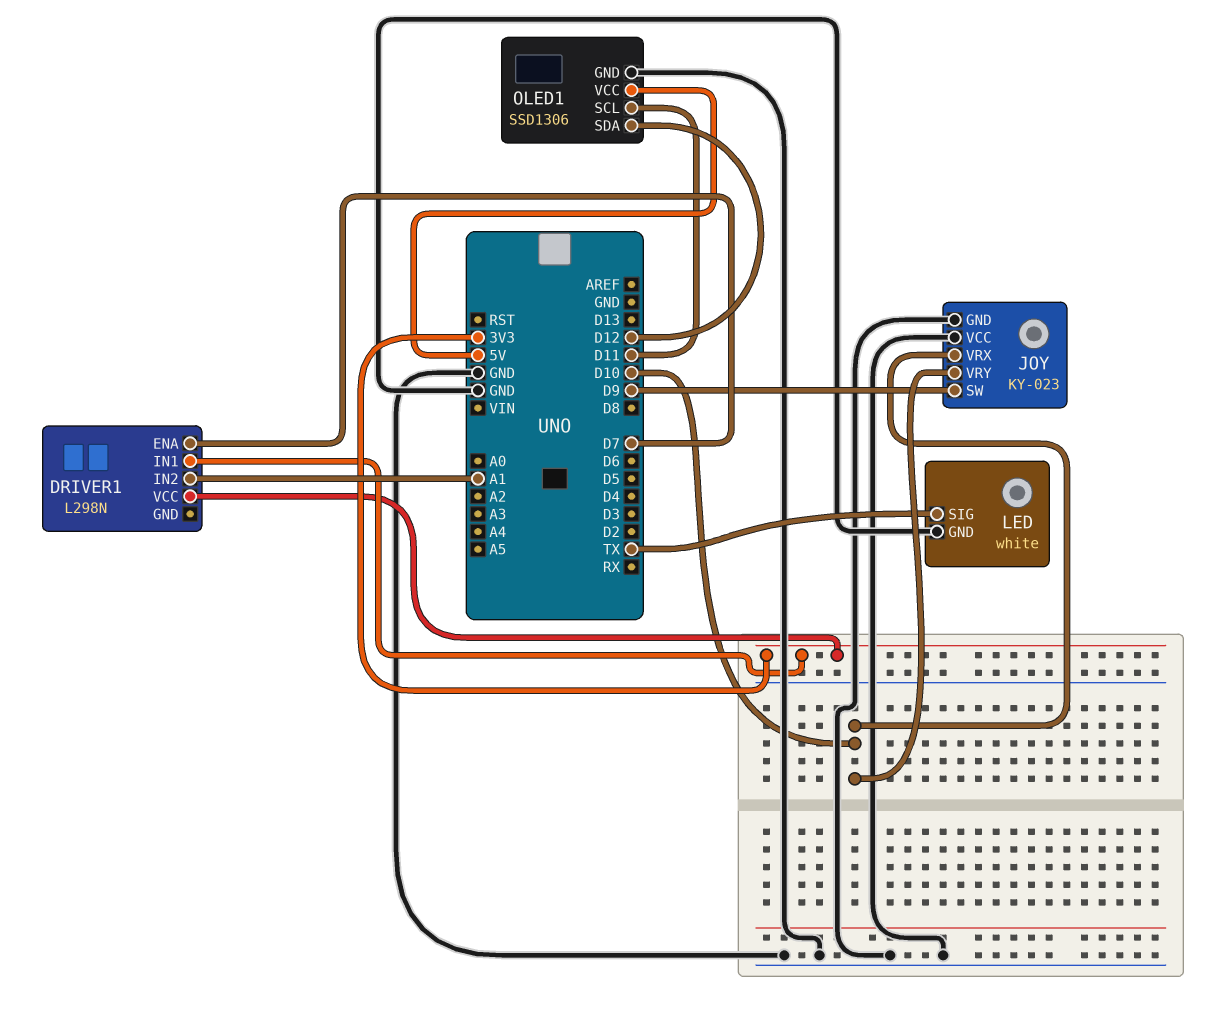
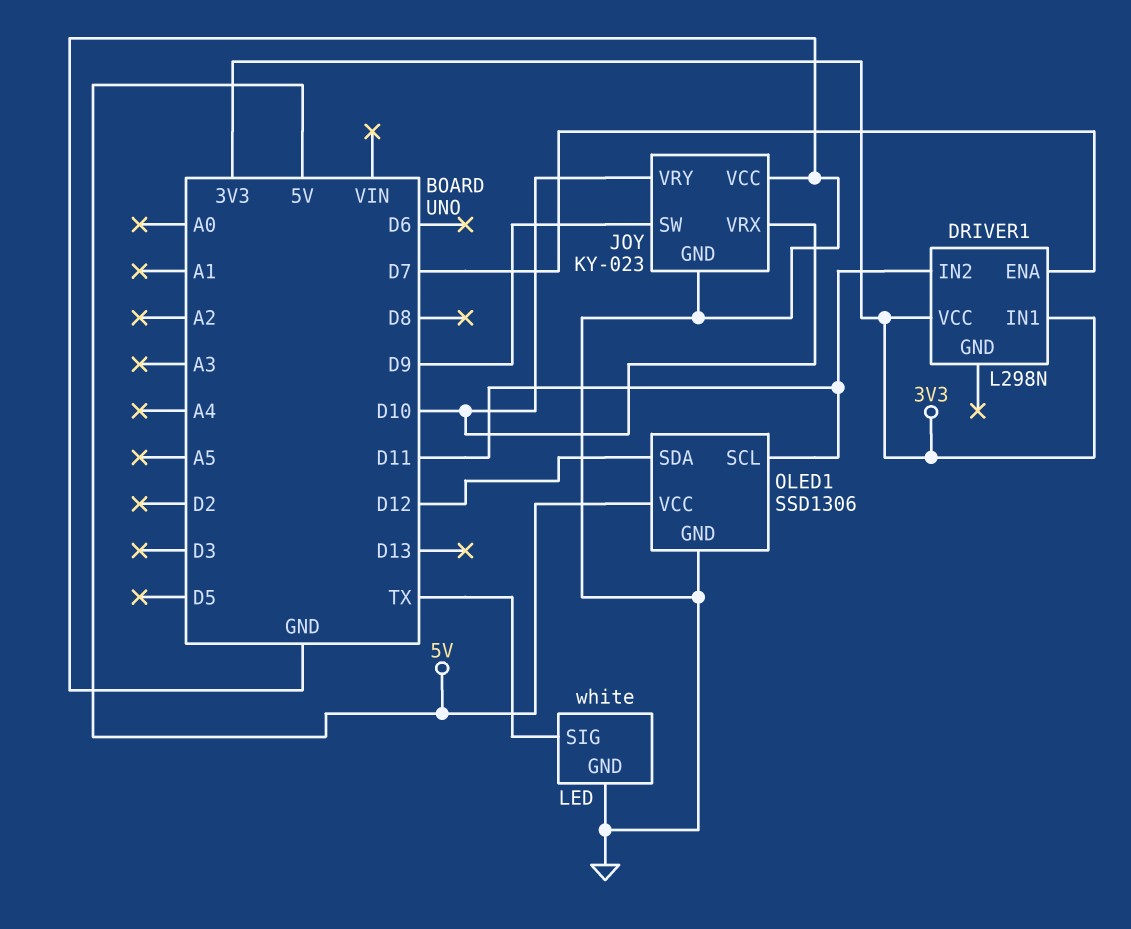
DRIVER1 pin IN2: A1 -> D11

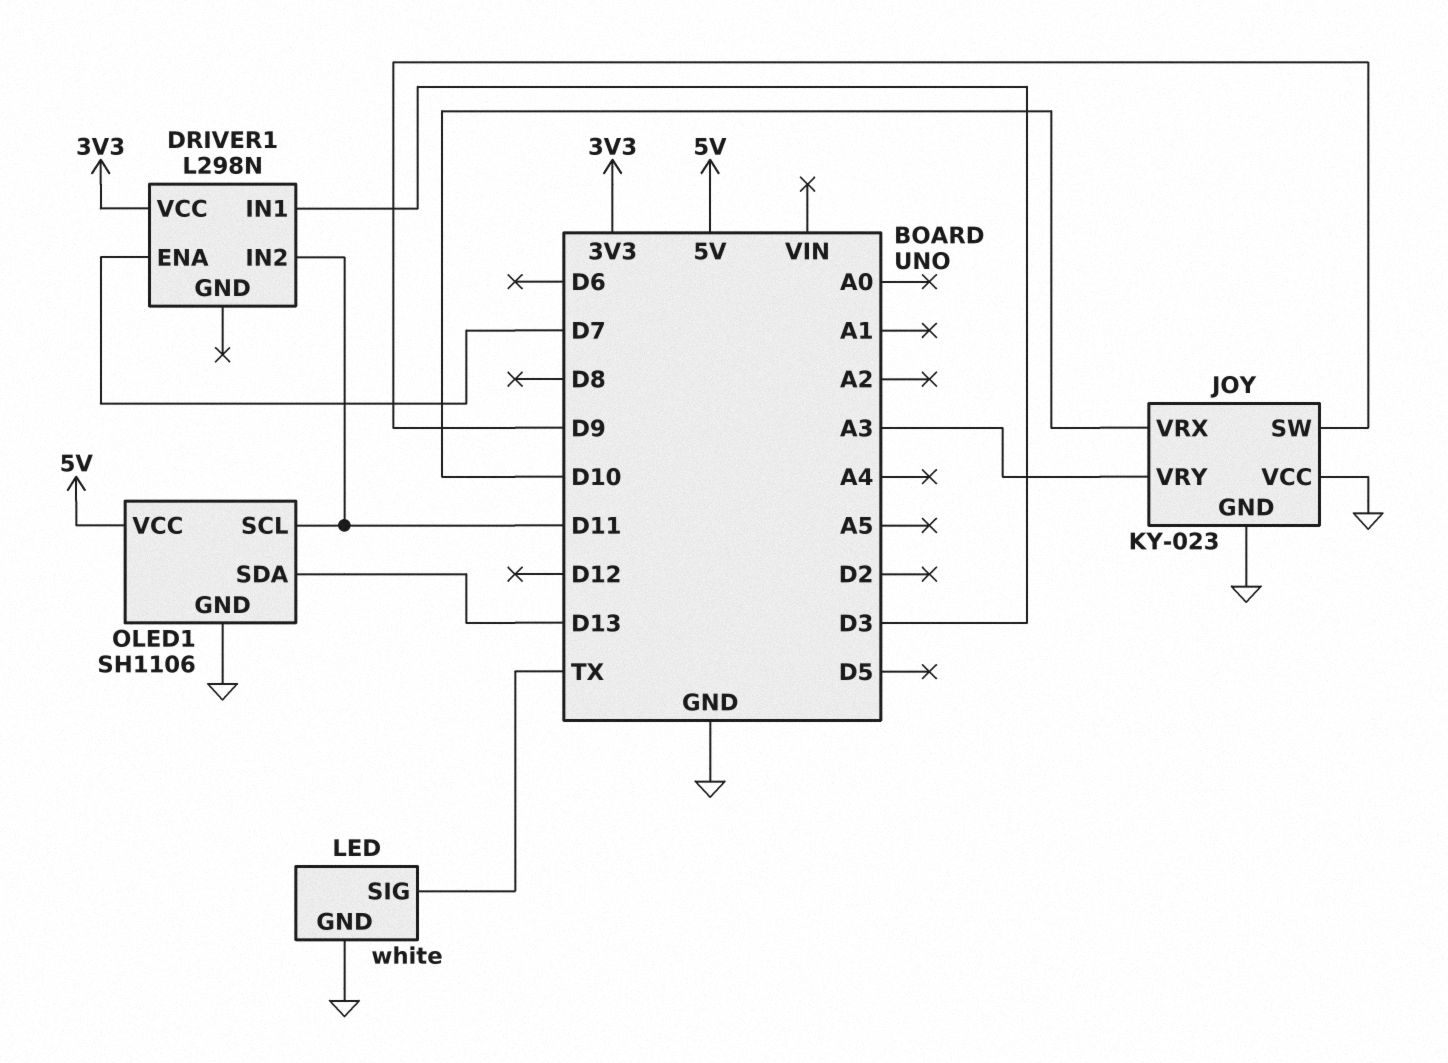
DRIVER1 pin IN1: 3V3 -> D3
JOY pin VRY: D10 -> A3
OLED1: SSD1306 -> SH1106
OLED1 pin SDA: D12 -> D13

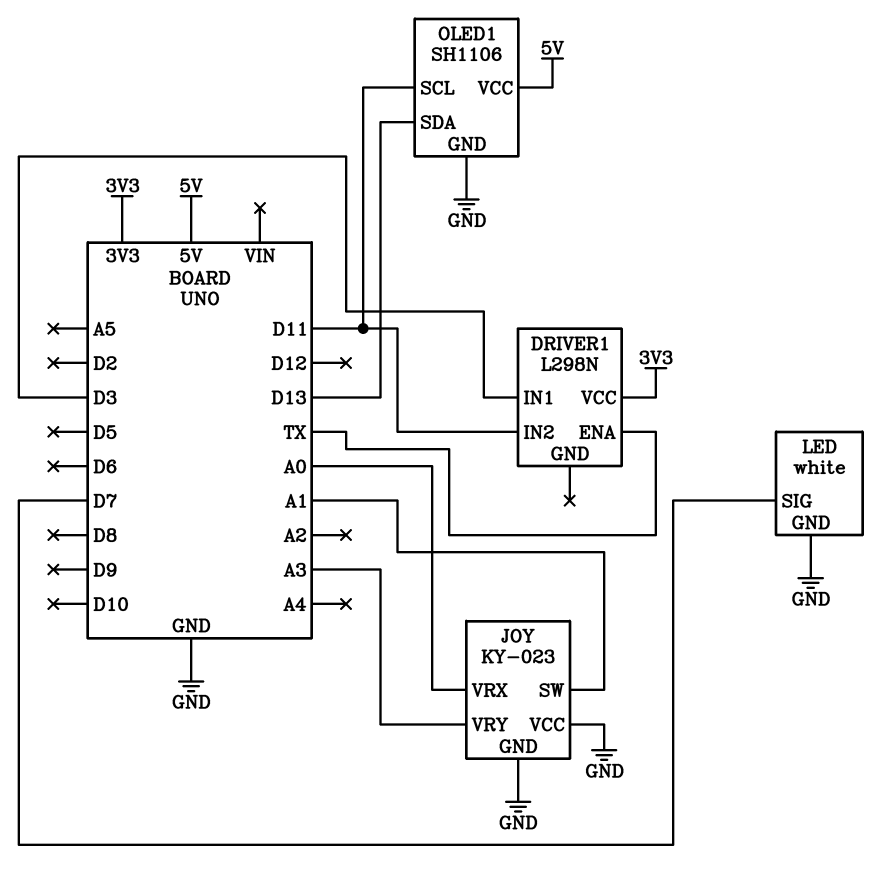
DRIVER1 pin ENA: D7 -> TX
JOY pin SW: D9 -> A1
JOY pin VRX: D10 -> A0
LED pin SIG: TX -> D7

